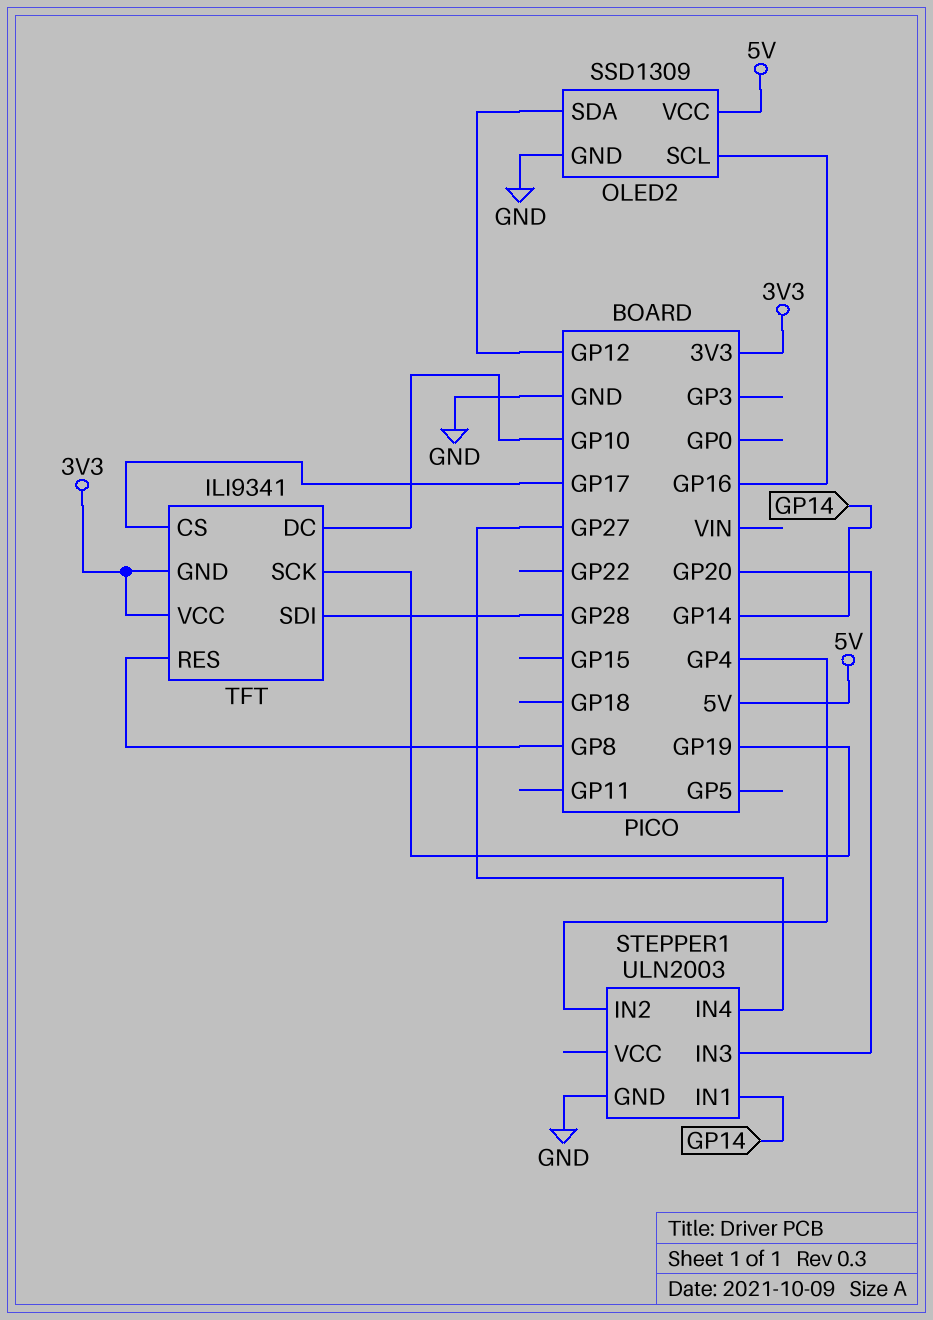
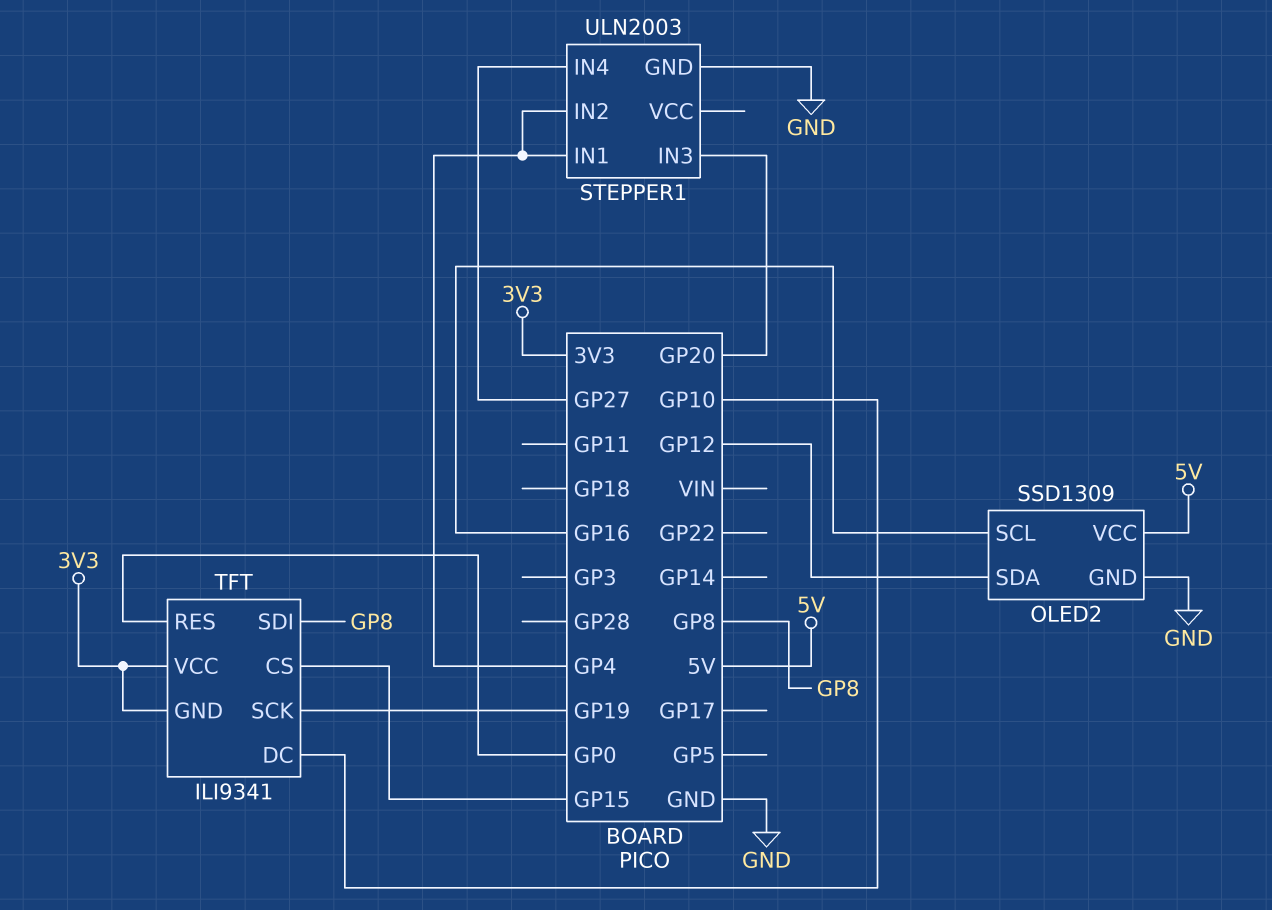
STEPPER1 pin IN1: GP14 -> GP4
TFT pin CS: GP17 -> GP15
TFT pin RES: GP8 -> GP0
TFT pin SDI: GP28 -> GP8

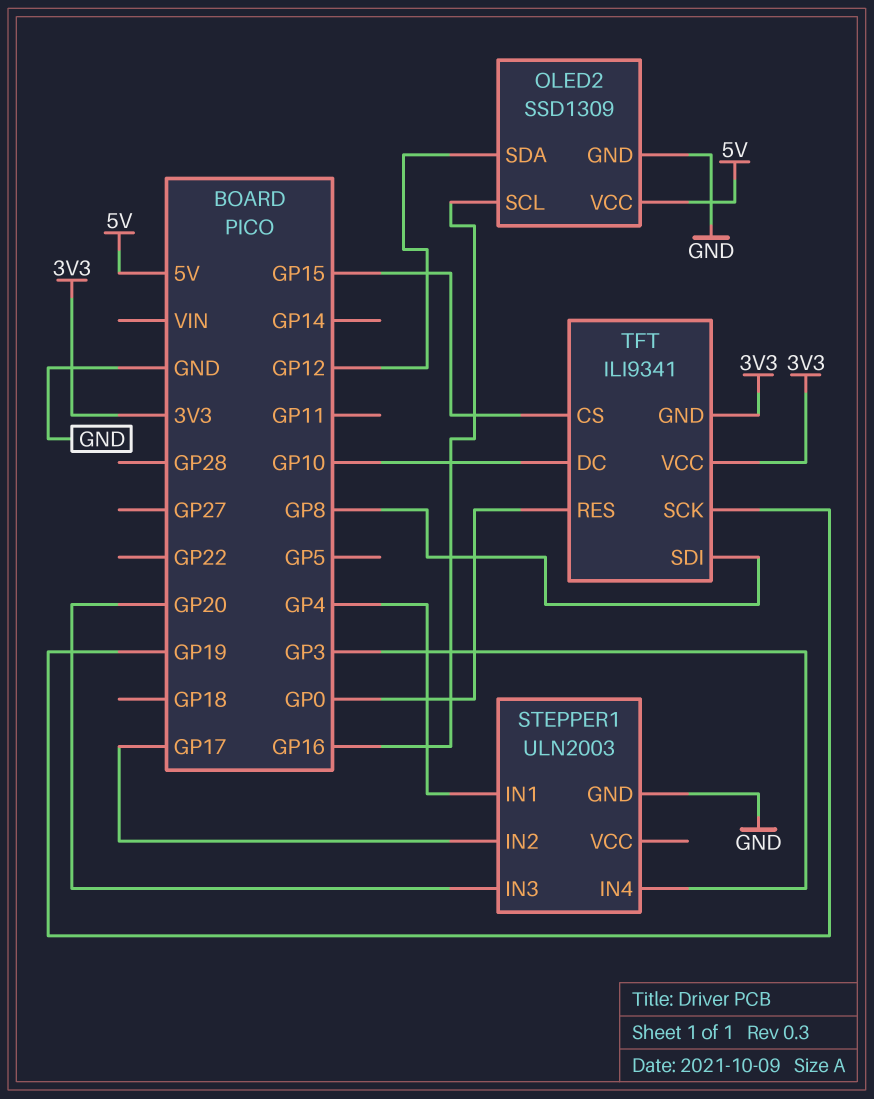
STEPPER1 pin IN2: GP4 -> GP17
STEPPER1 pin IN4: GP27 -> GP3

